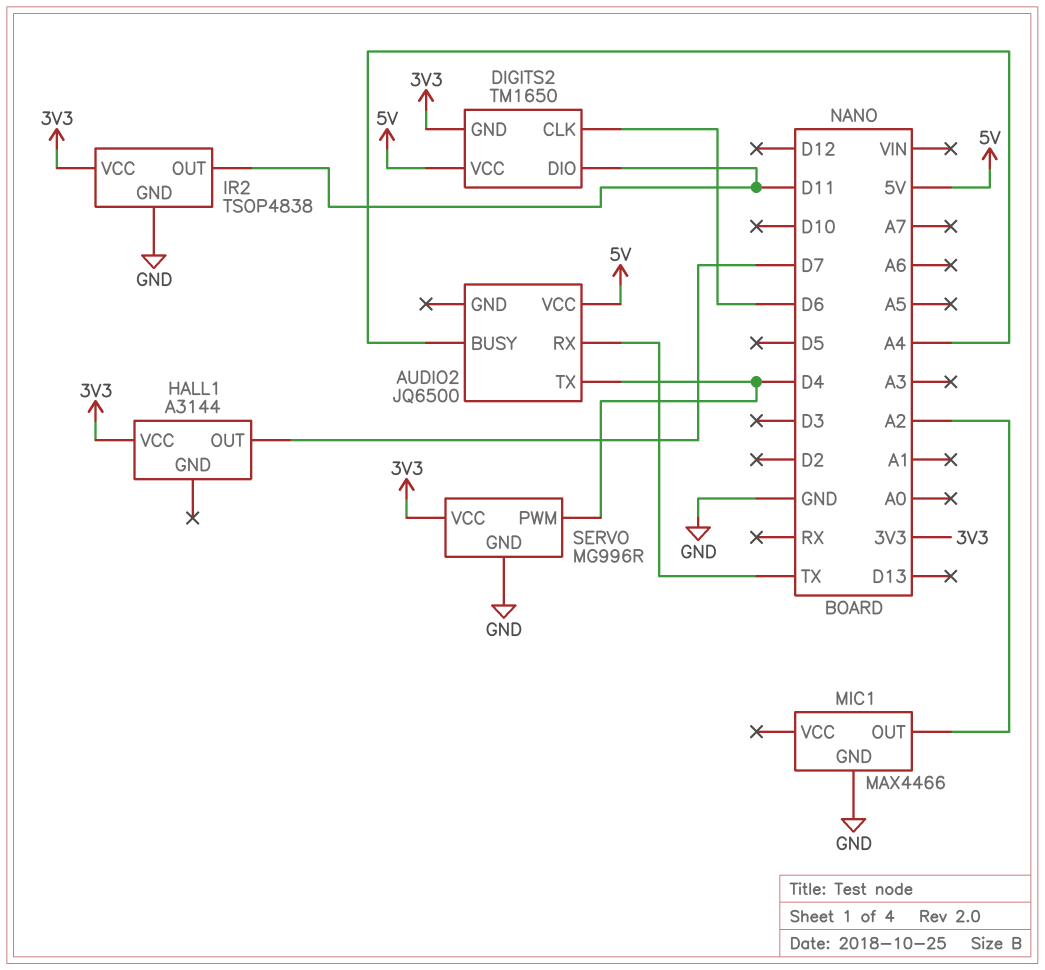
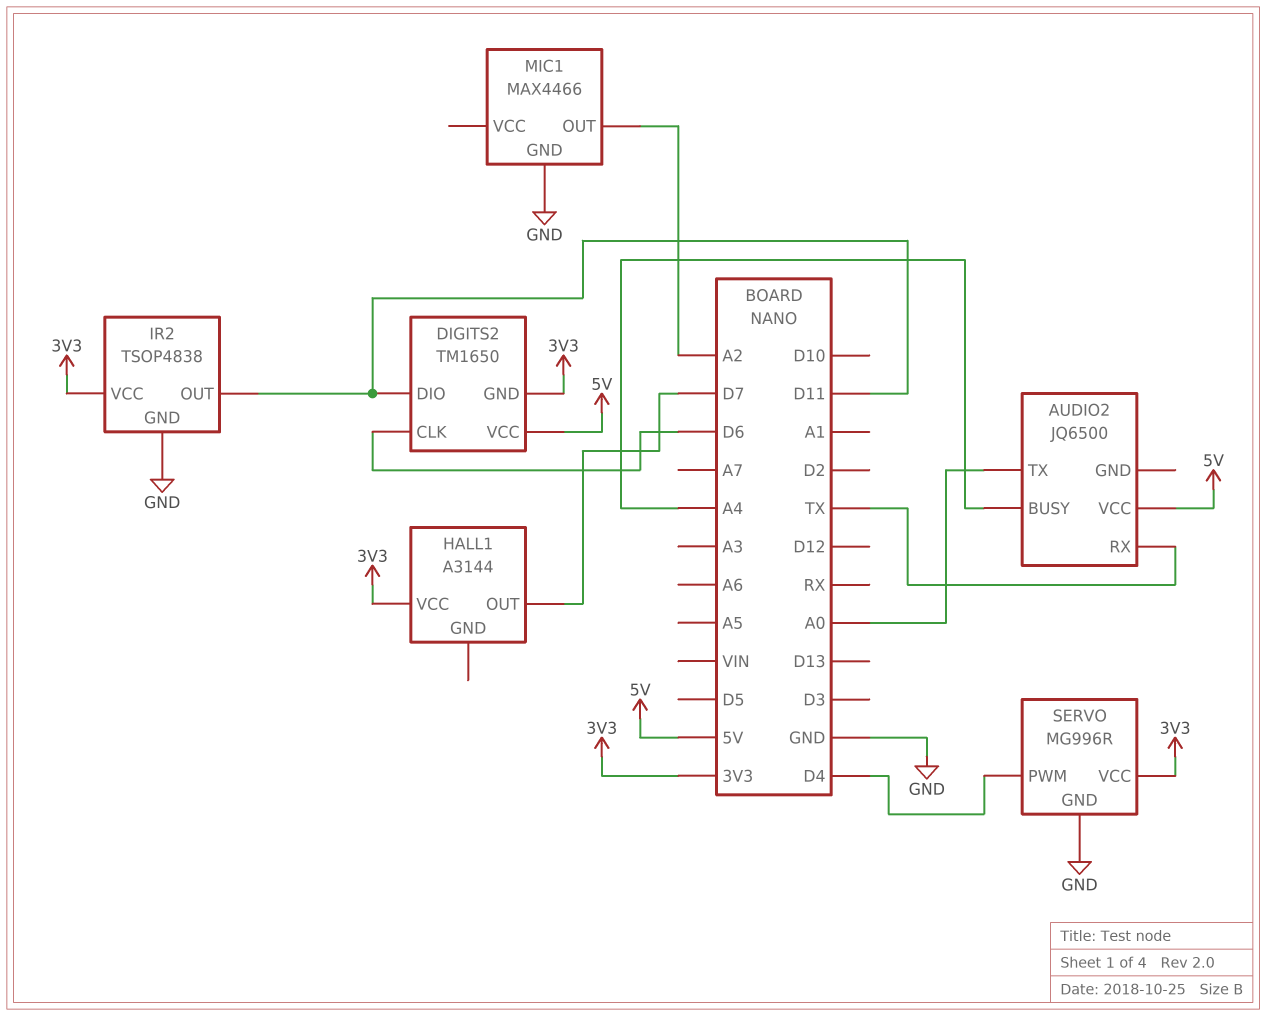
AUDIO2 pin TX: D4 -> A0

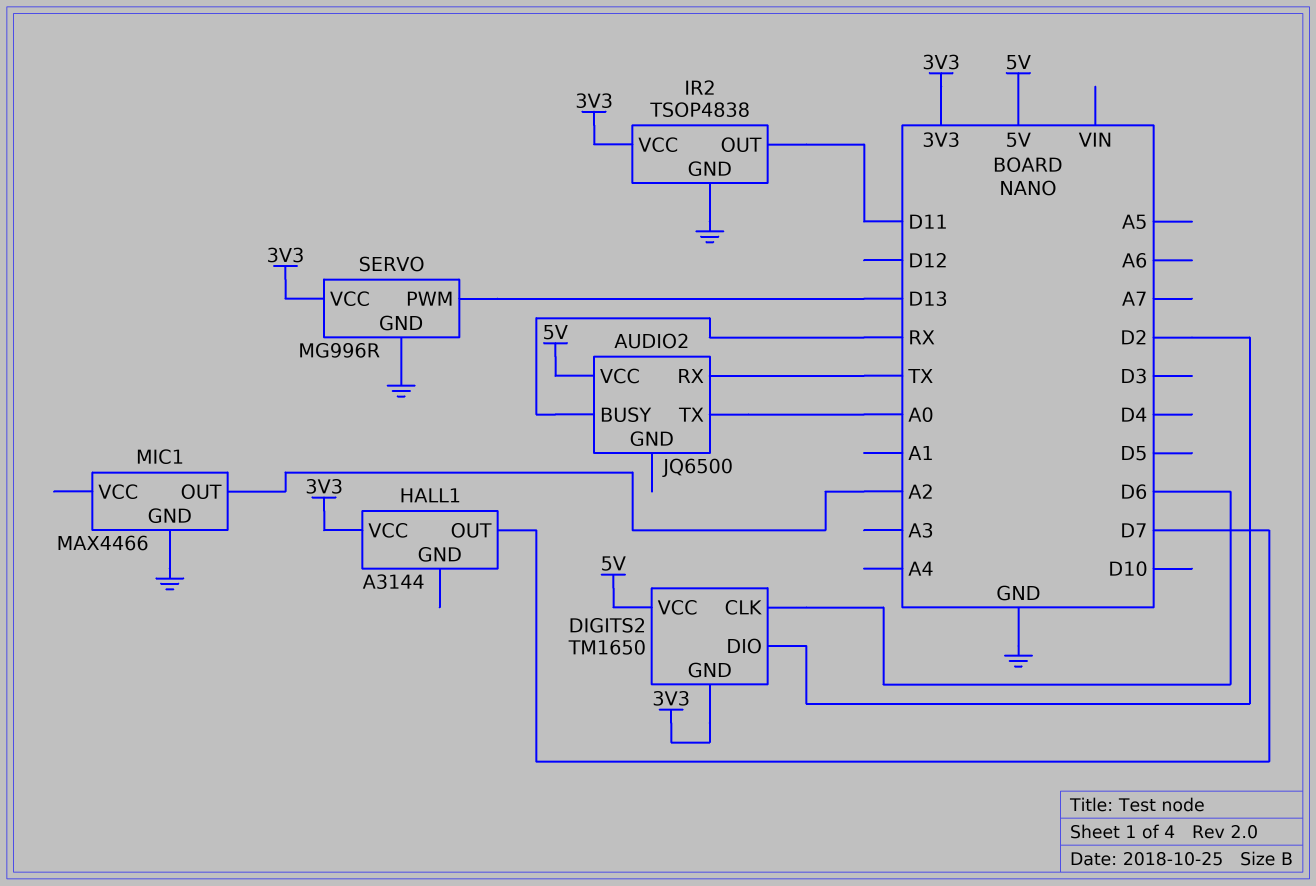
AUDIO2 pin BUSY: A4 -> RX
DIGITS2 pin DIO: D11 -> D2
SERVO pin PWM: D4 -> D13

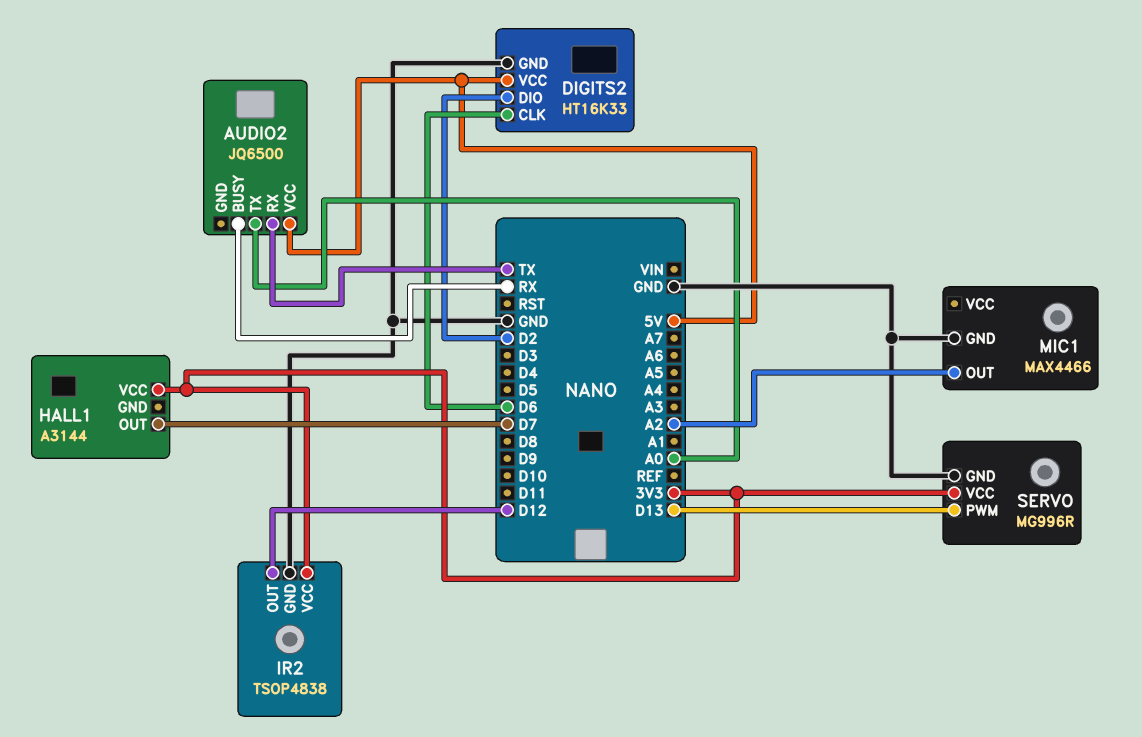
DIGITS2: TM1650 -> HT16K33
DIGITS2 pin GND: 3V3 -> GND
IR2 pin OUT: D11 -> D12

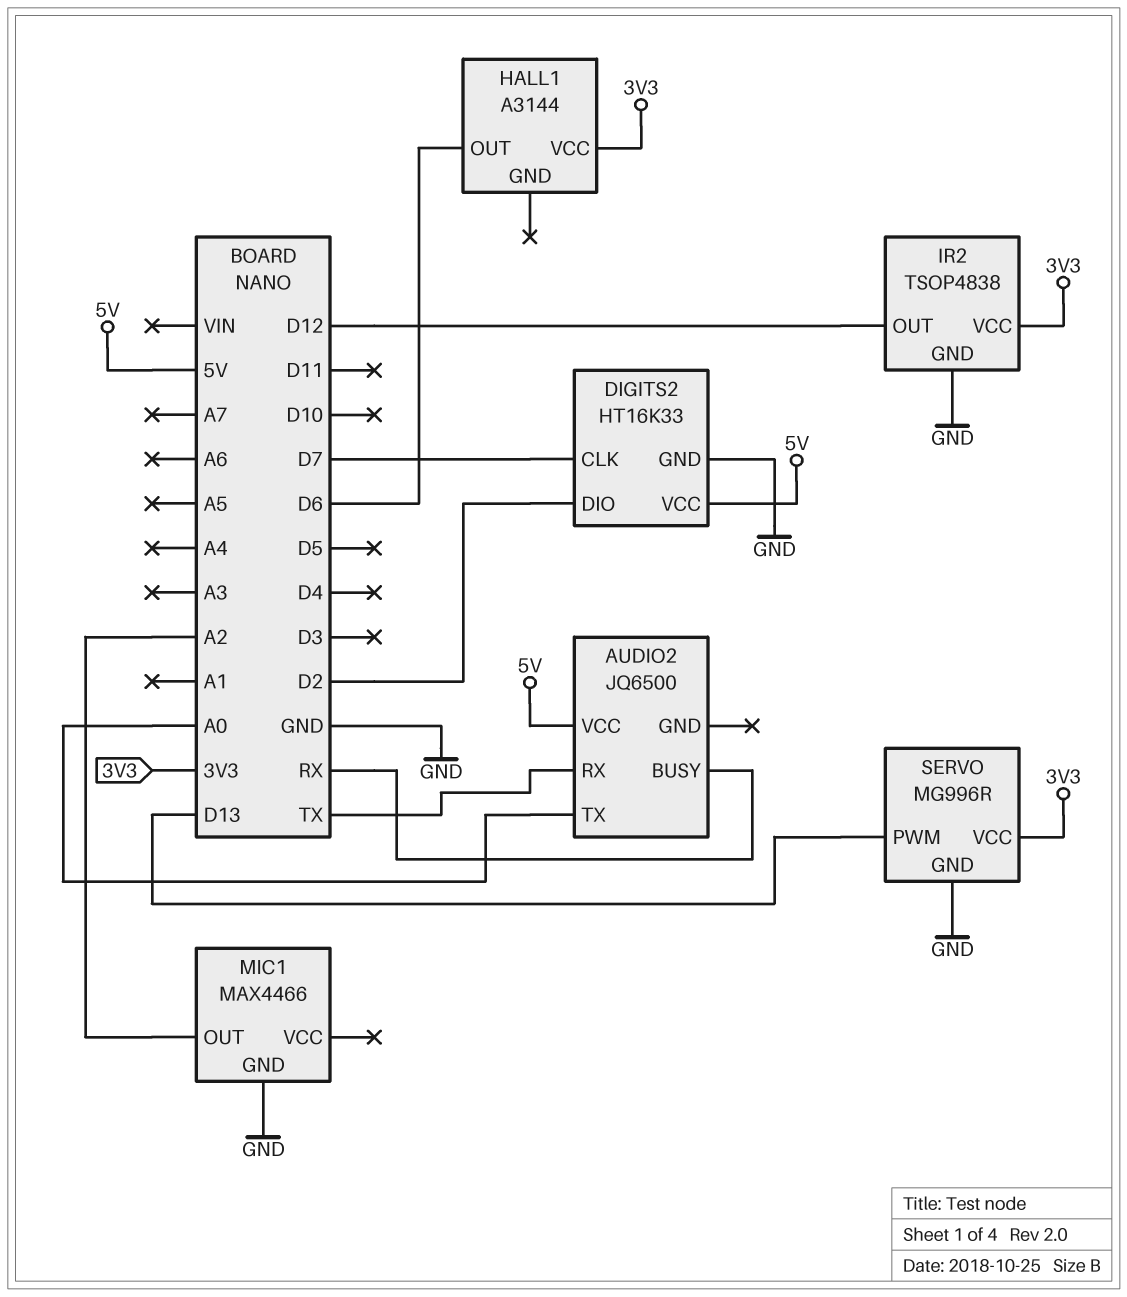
DIGITS2 pin CLK: D6 -> D7
HALL1 pin OUT: D7 -> D6

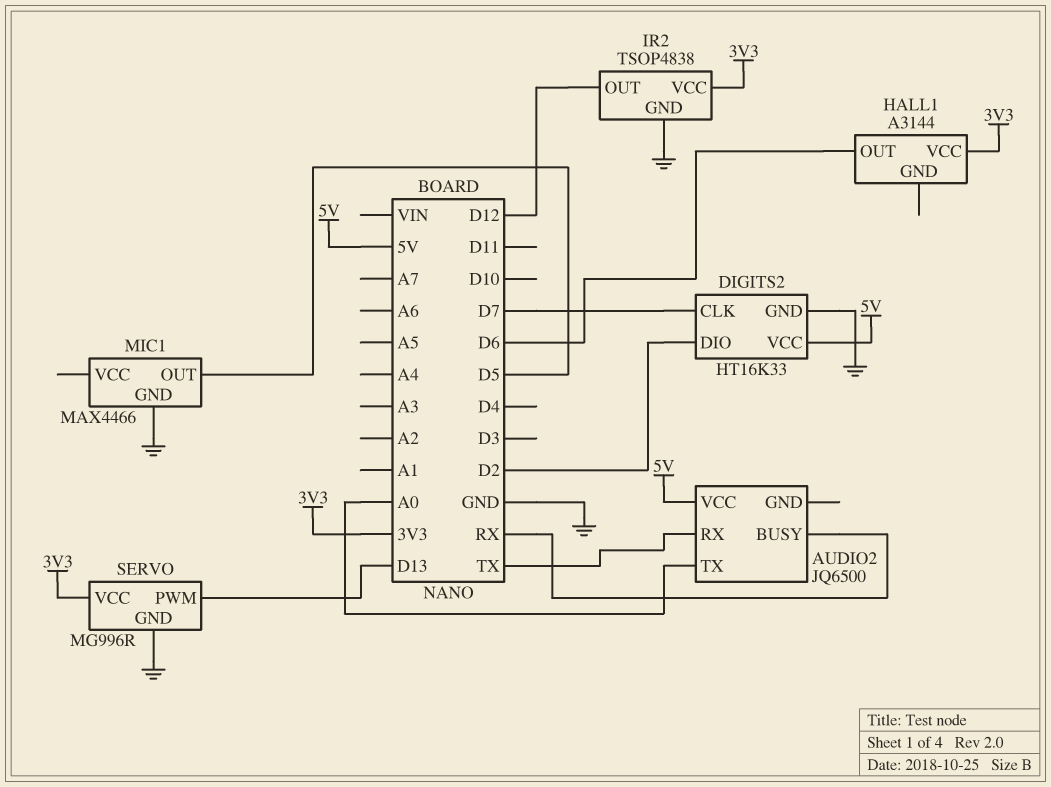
MIC1 pin OUT: A2 -> D5

